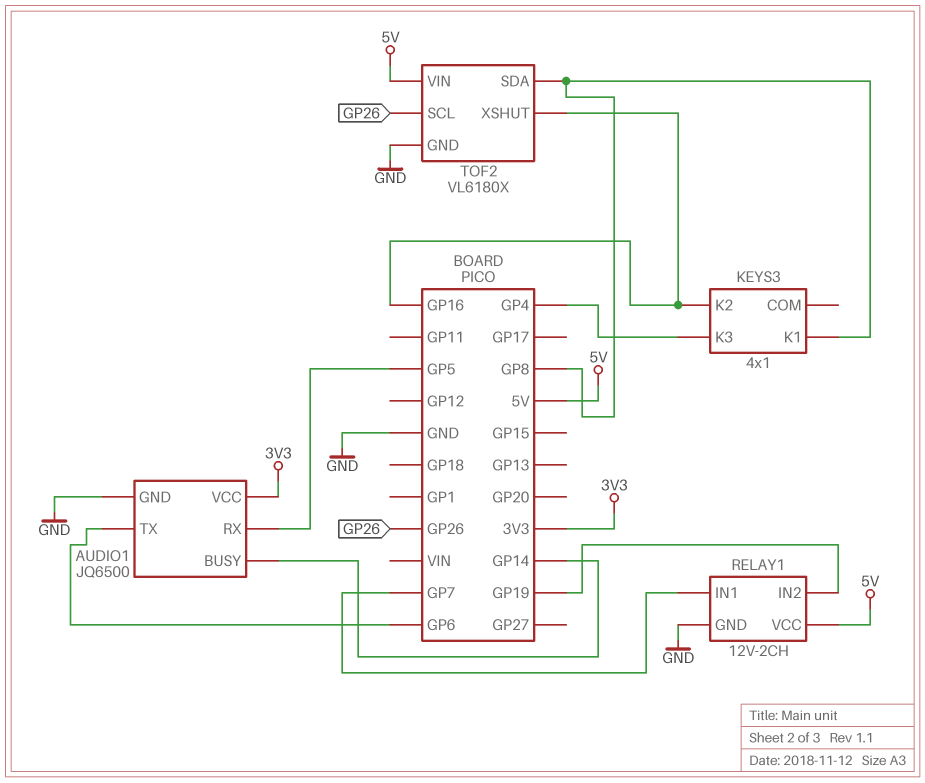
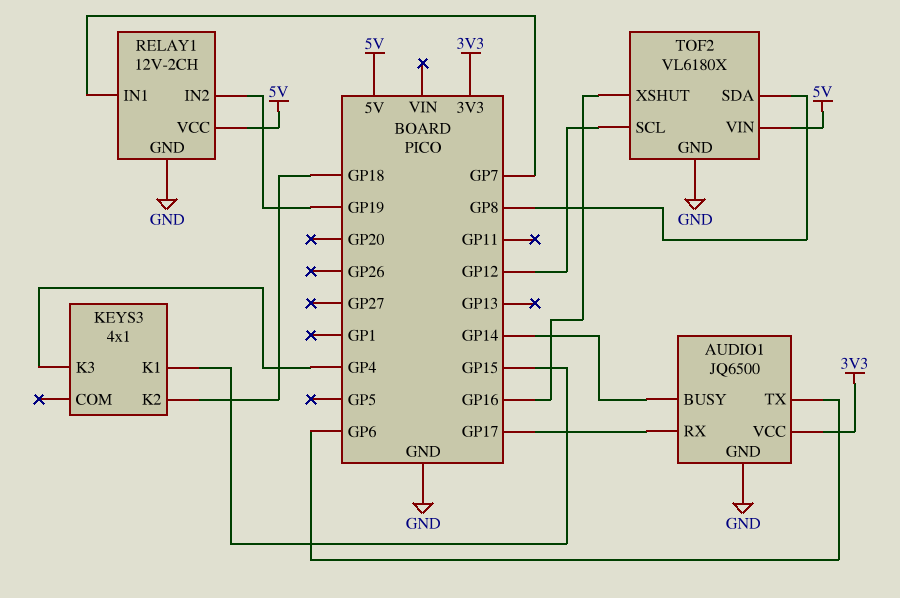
AUDIO1 pin RX: GP5 -> GP17
KEYS3 pin K1: GP8 -> GP15
KEYS3 pin K2: GP16 -> GP18
TOF2 pin SCL: GP26 -> GP12

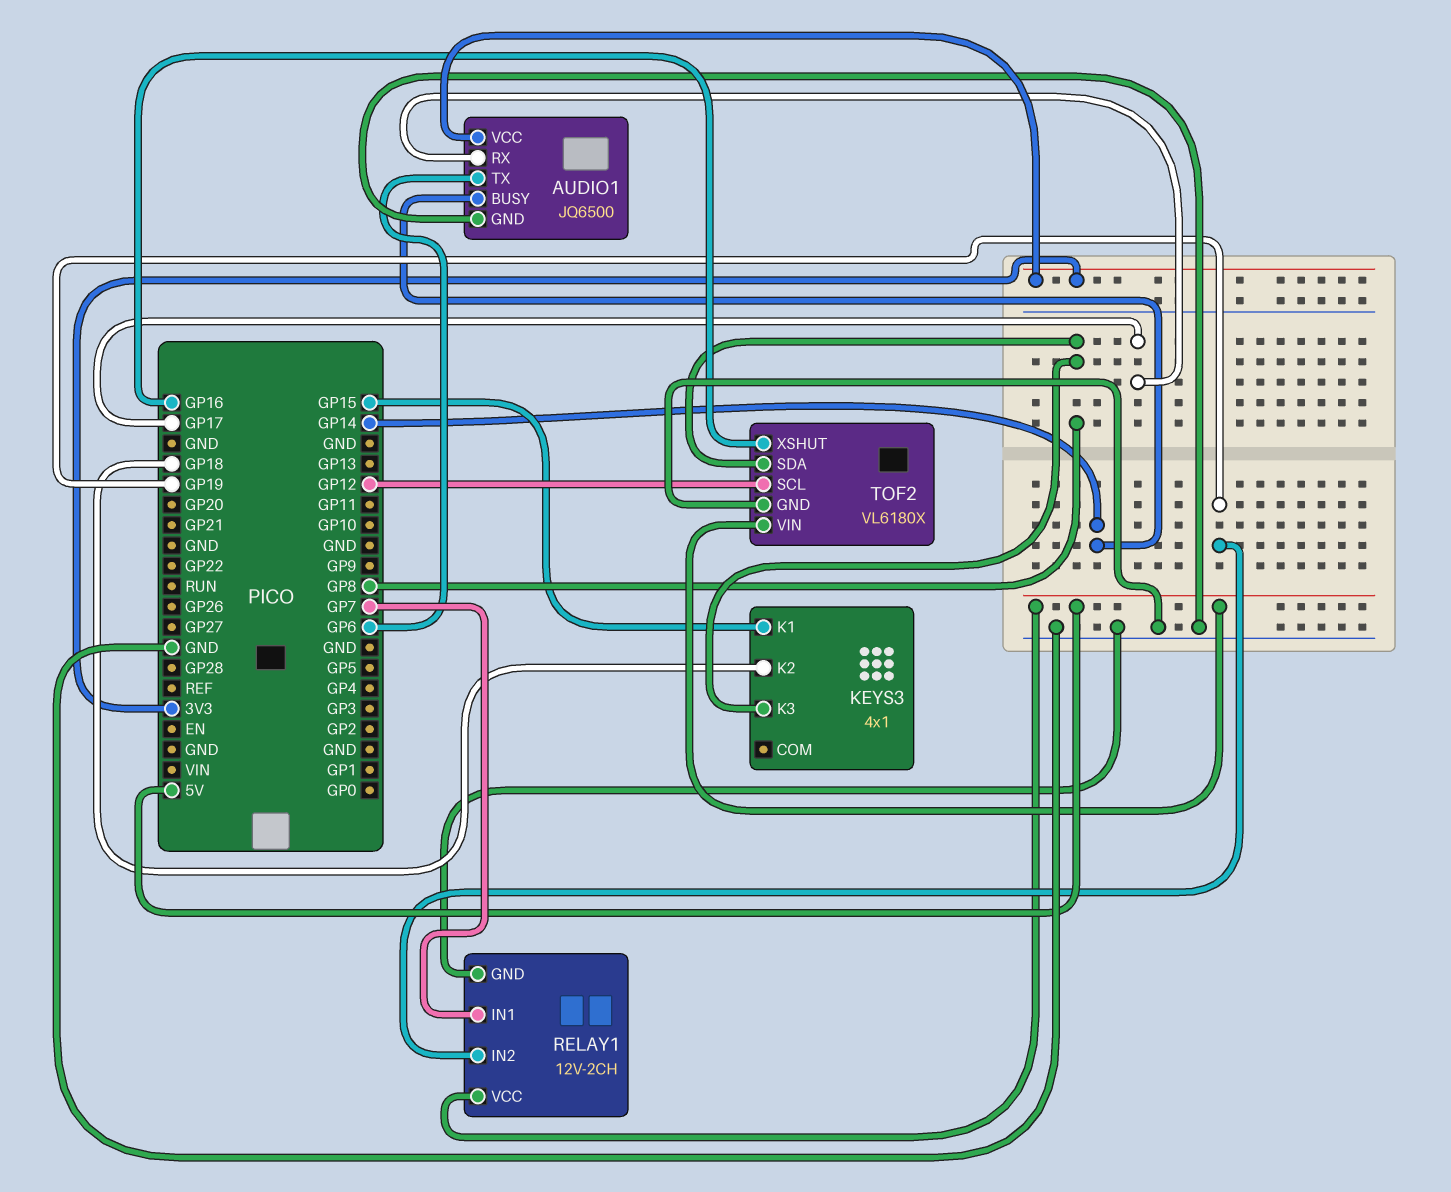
KEYS3 pin K3: GP4 -> GP8

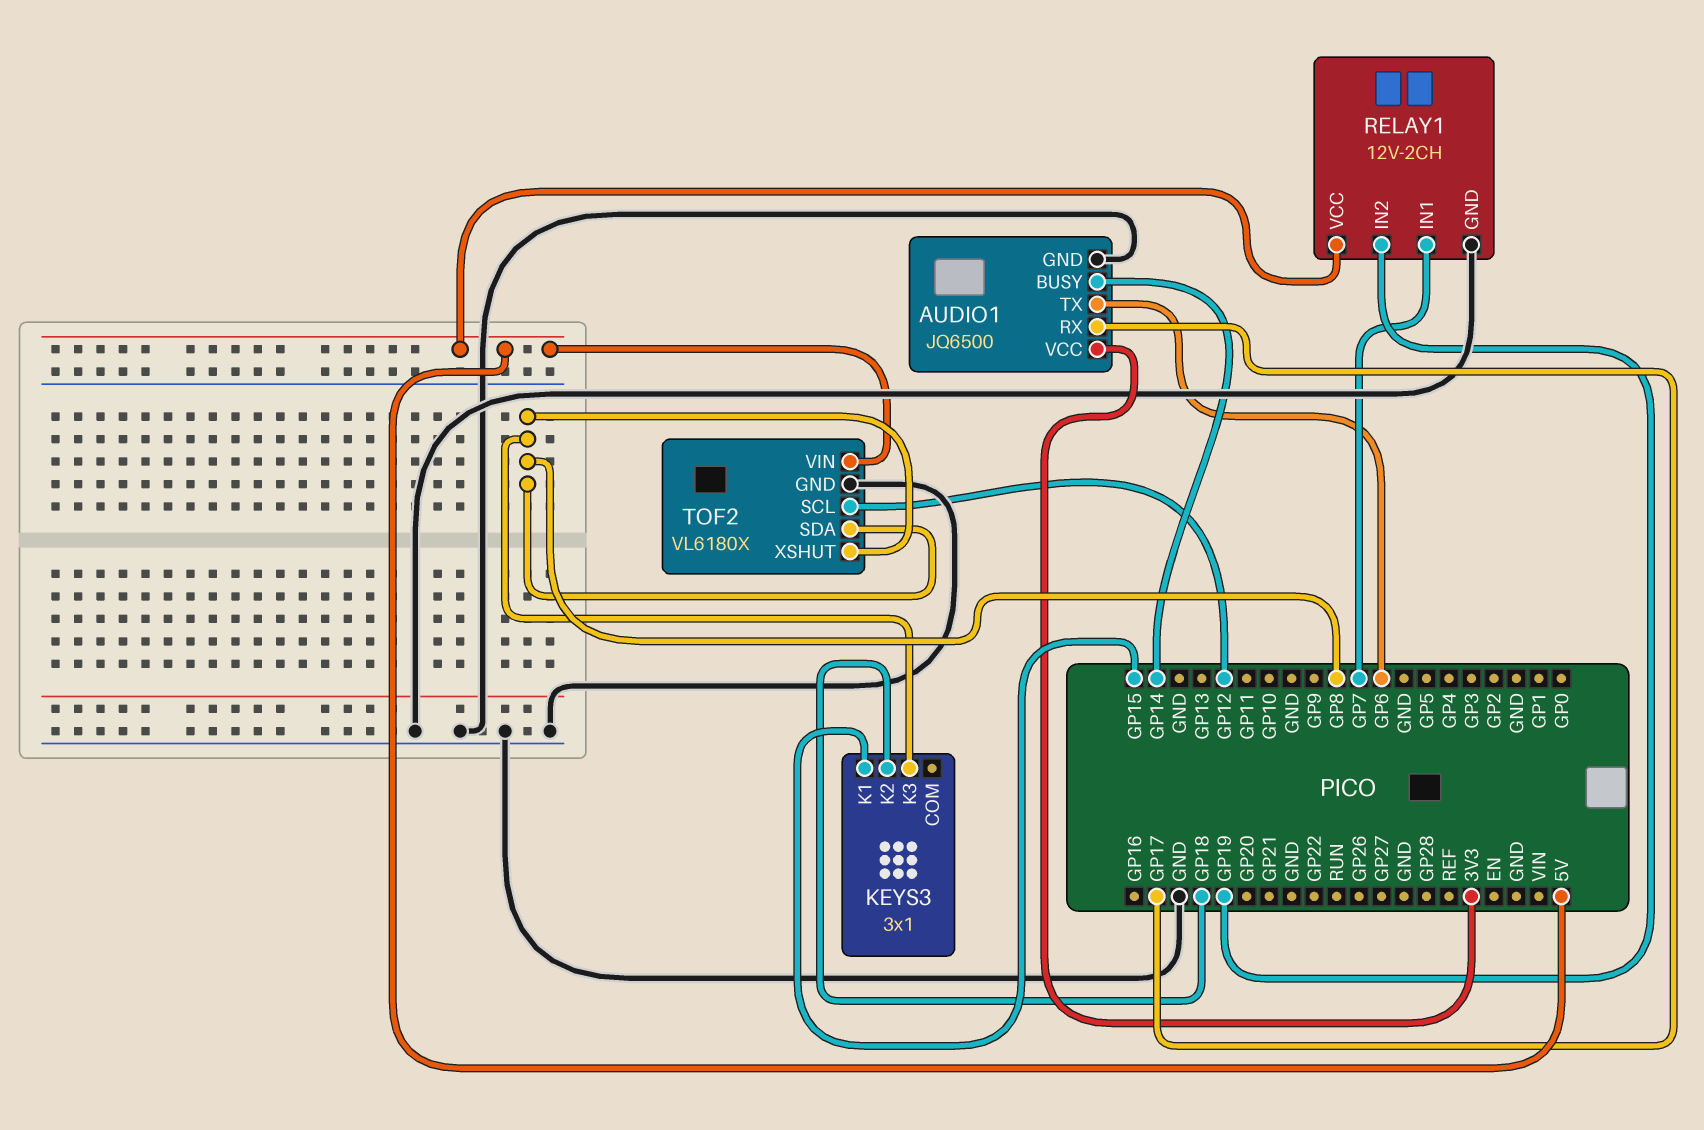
KEYS3: 4x1 -> 3x1
TOF2 pin XSHUT: GP16 -> GP8

